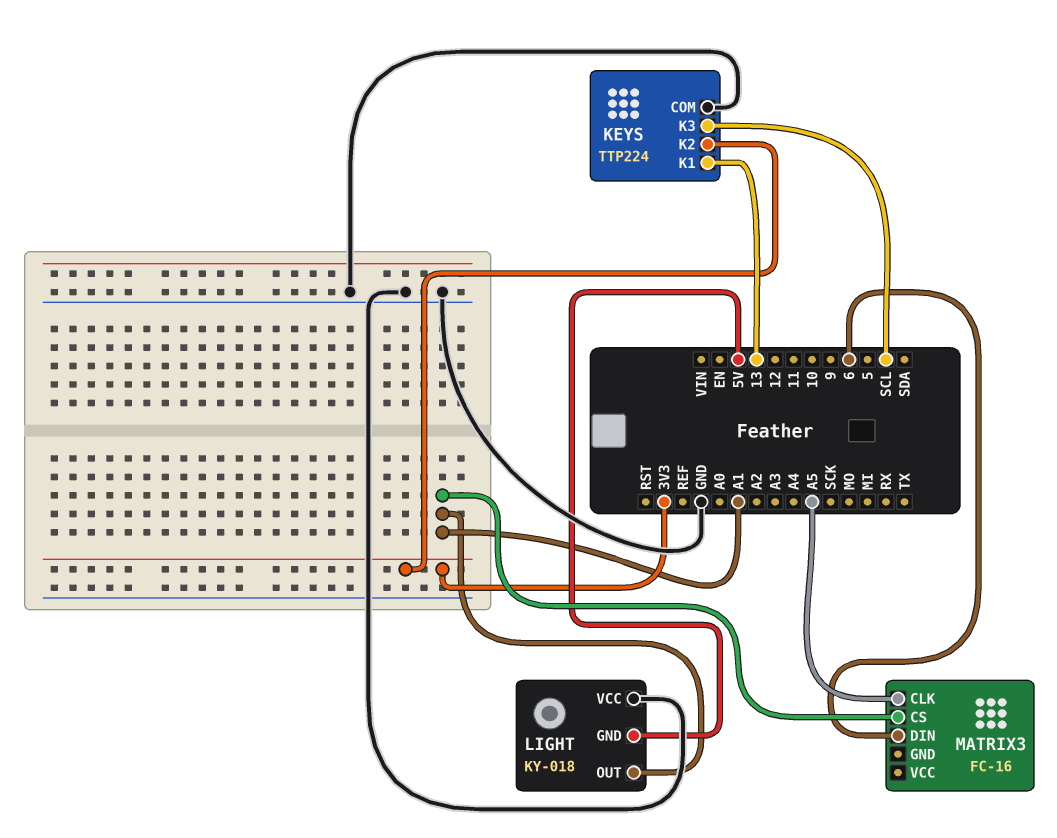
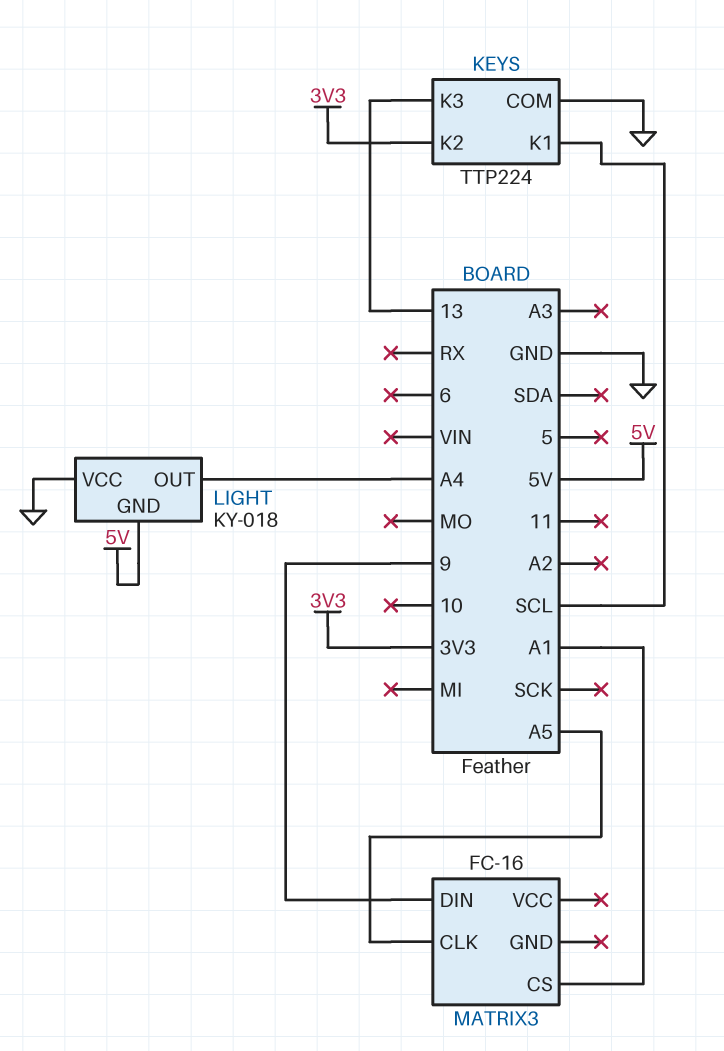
KEYS pin K1: 13 -> SCL
KEYS pin K3: SCL -> 13
LIGHT pin OUT: A1 -> A4
MATRIX3 pin DIN: 6 -> 9

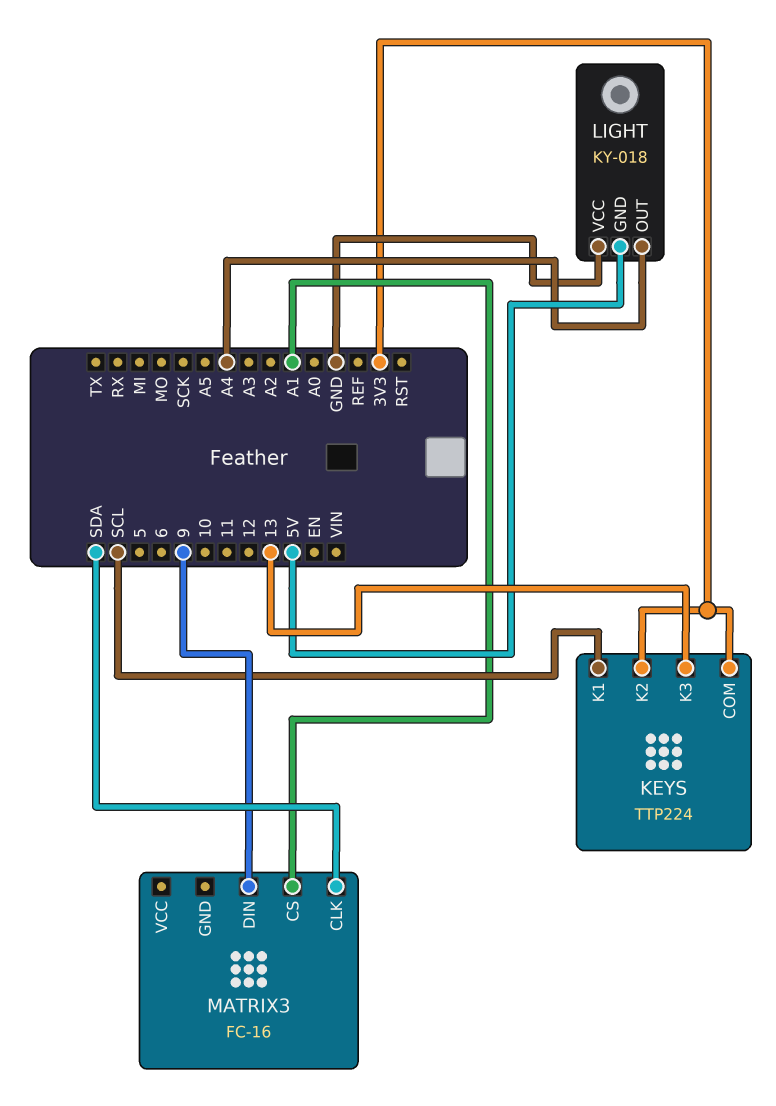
KEYS pin COM: GND -> 3V3
MATRIX3 pin CLK: A5 -> SDA

